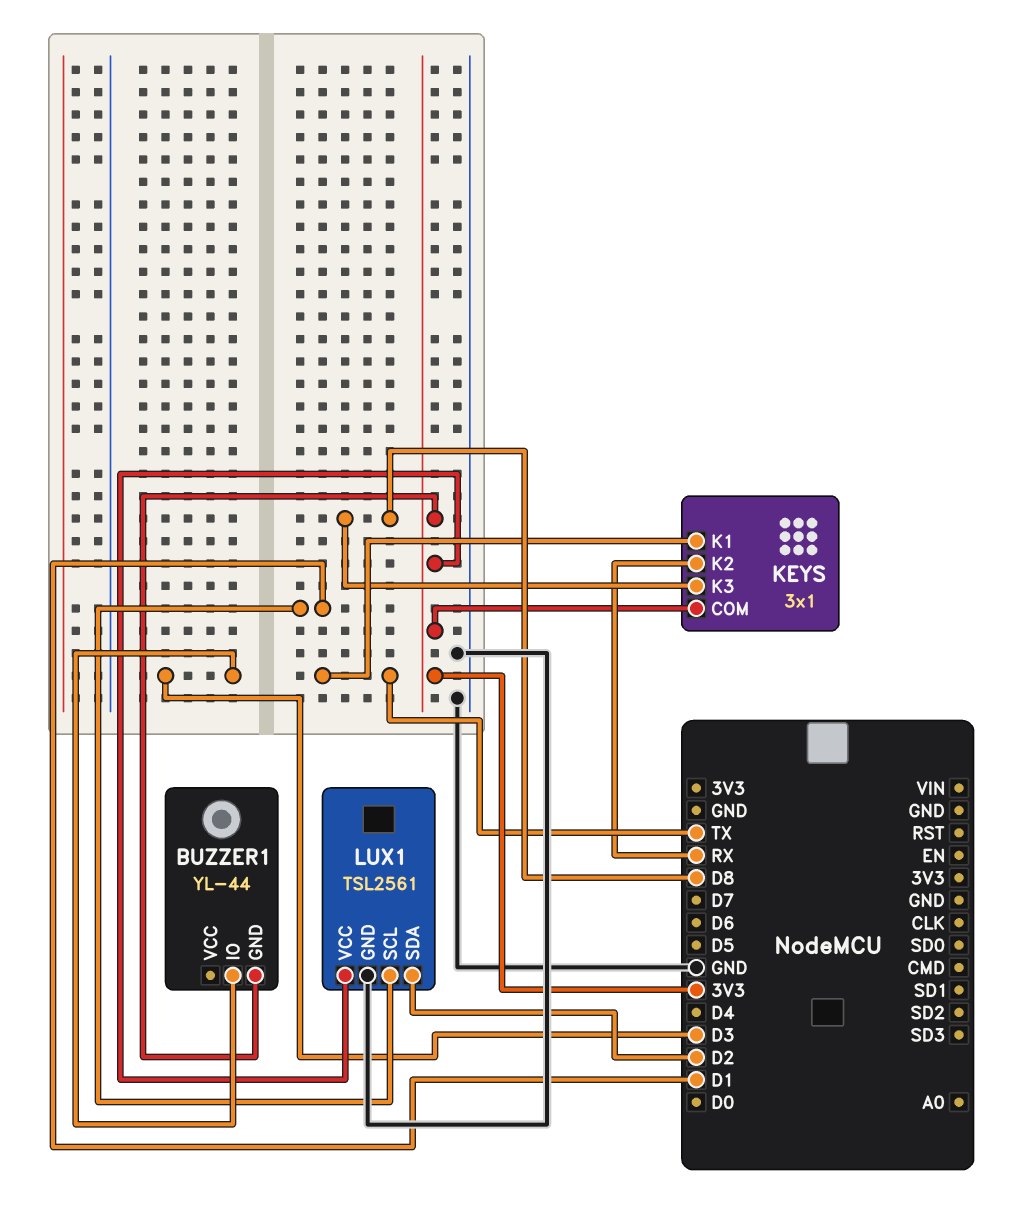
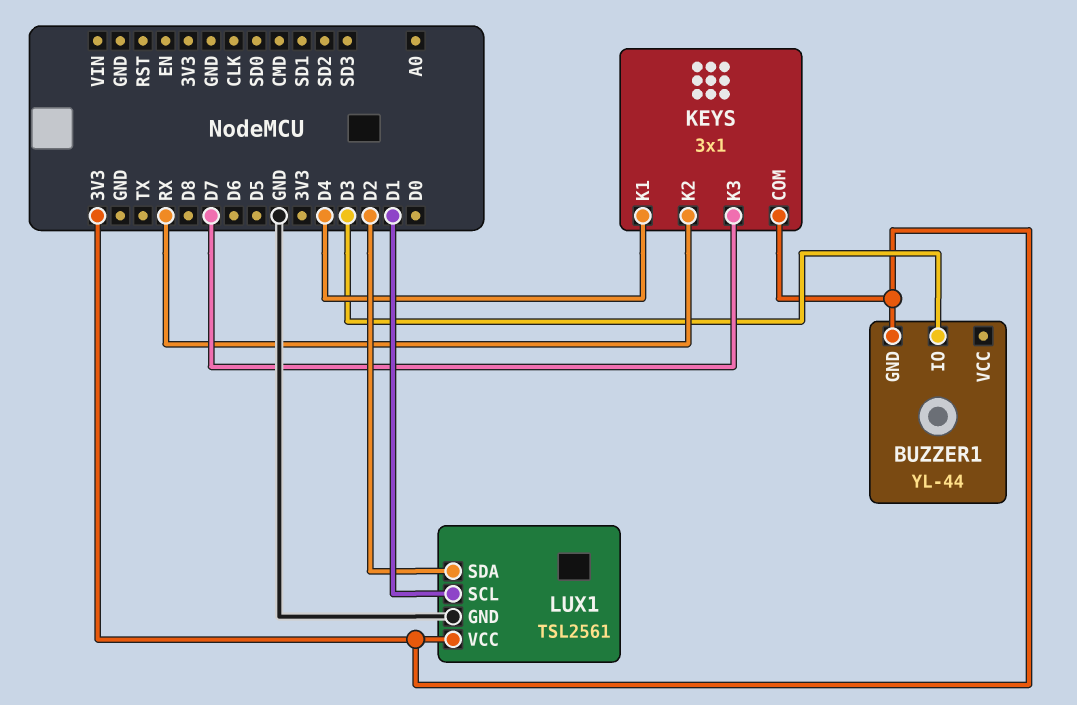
KEYS pin K1: TX -> D4
KEYS pin K3: D8 -> D7

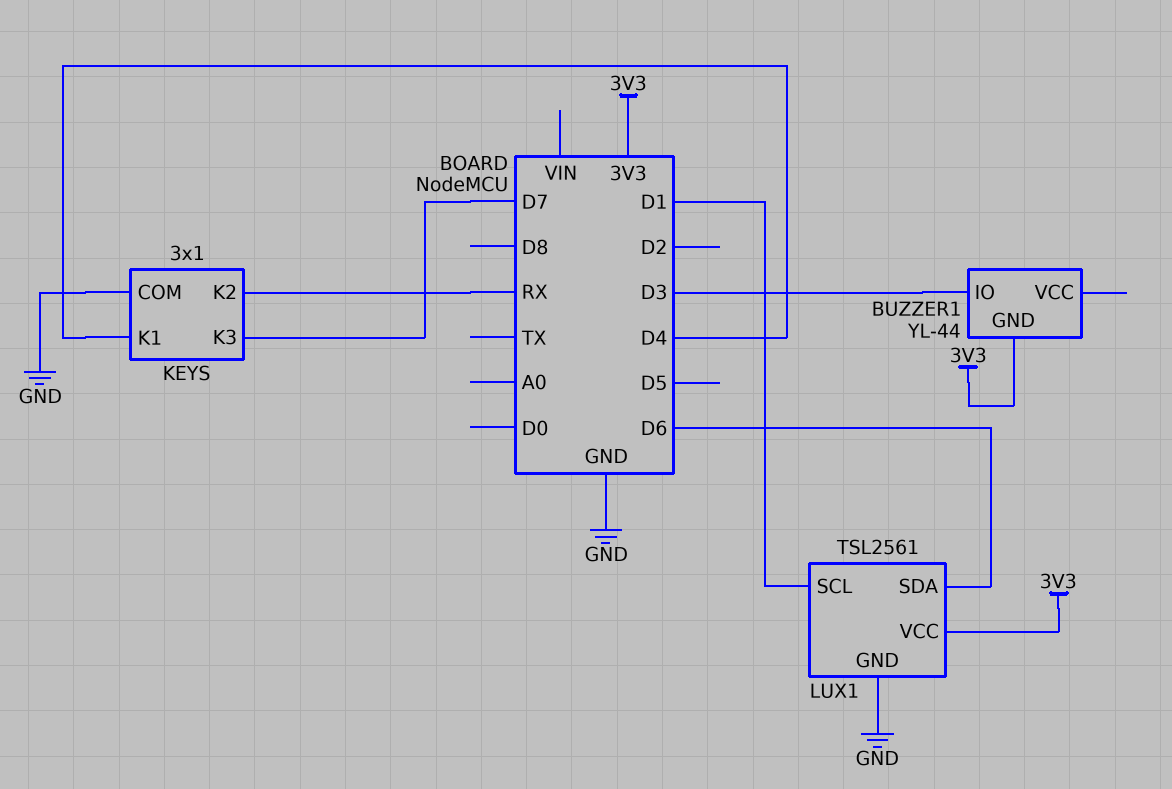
KEYS pin COM: 3V3 -> GND
LUX1 pin SDA: D2 -> D6

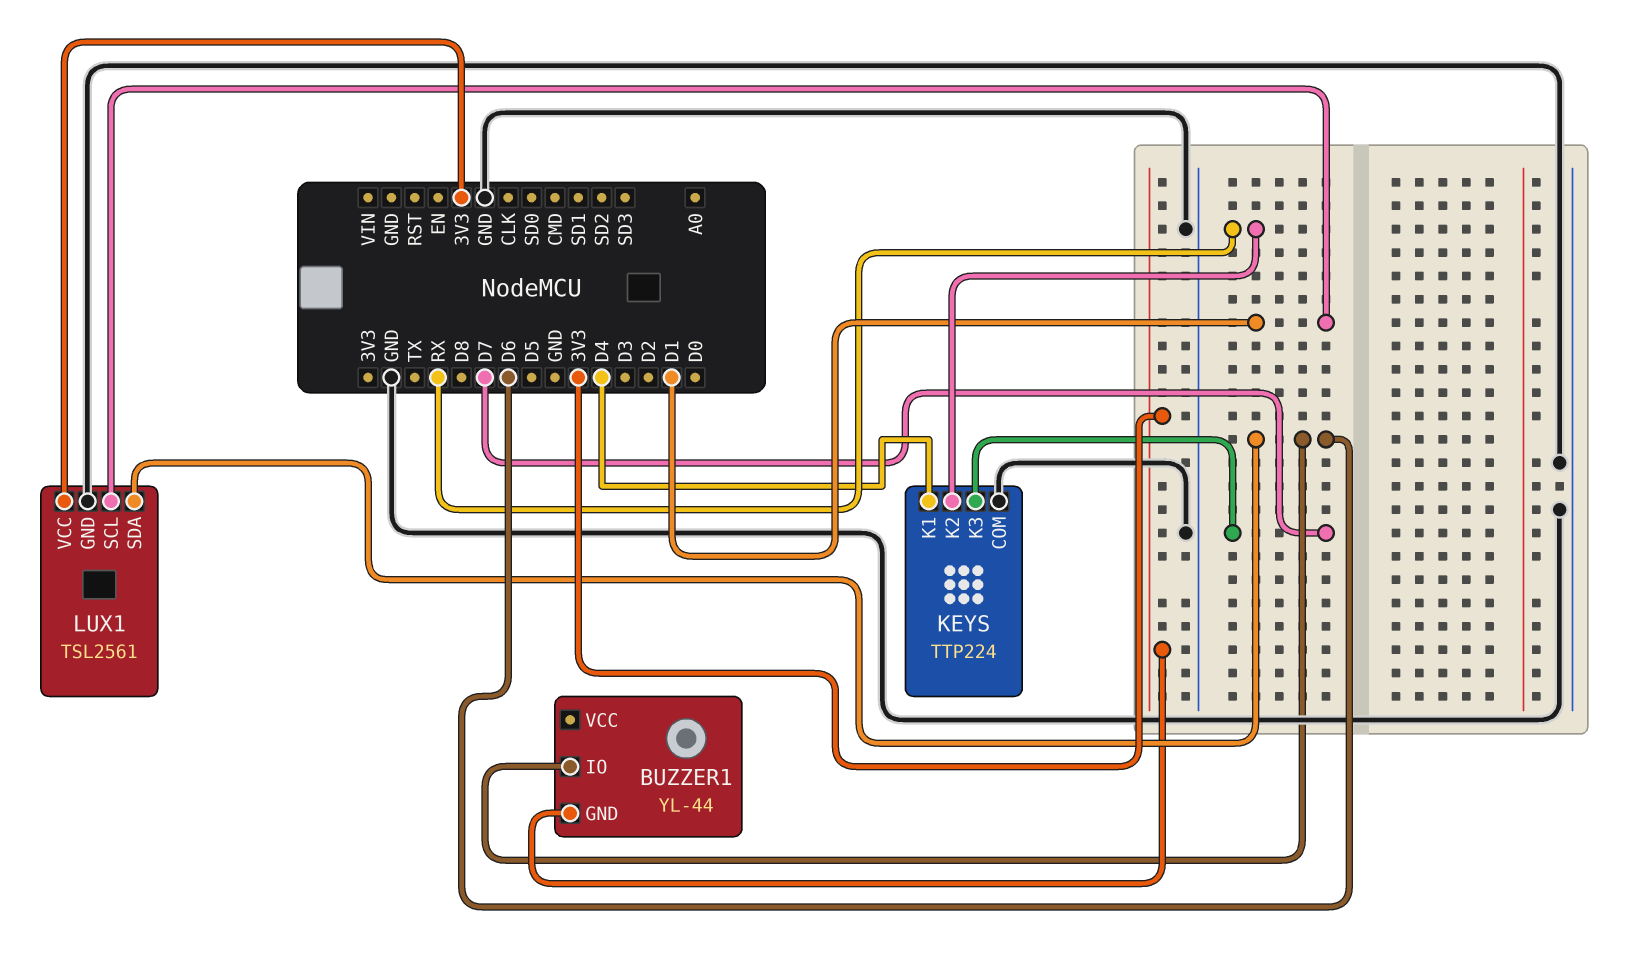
BUZZER1 pin IO: D3 -> D6
KEYS: 3x1 -> TTP224

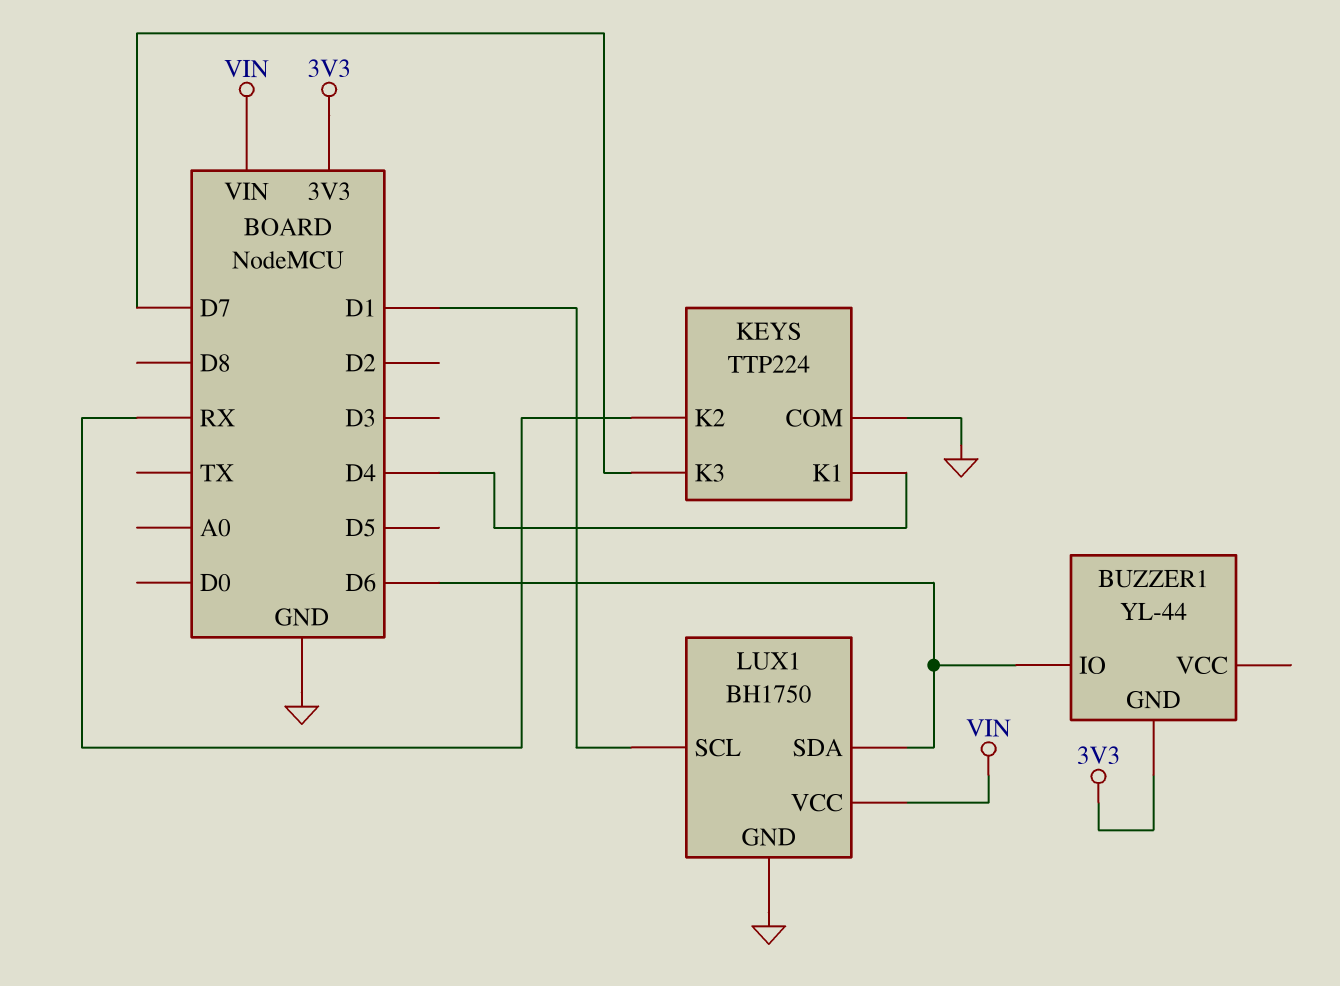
LUX1: TSL2561 -> BH1750
LUX1 pin VCC: 3V3 -> VIN

